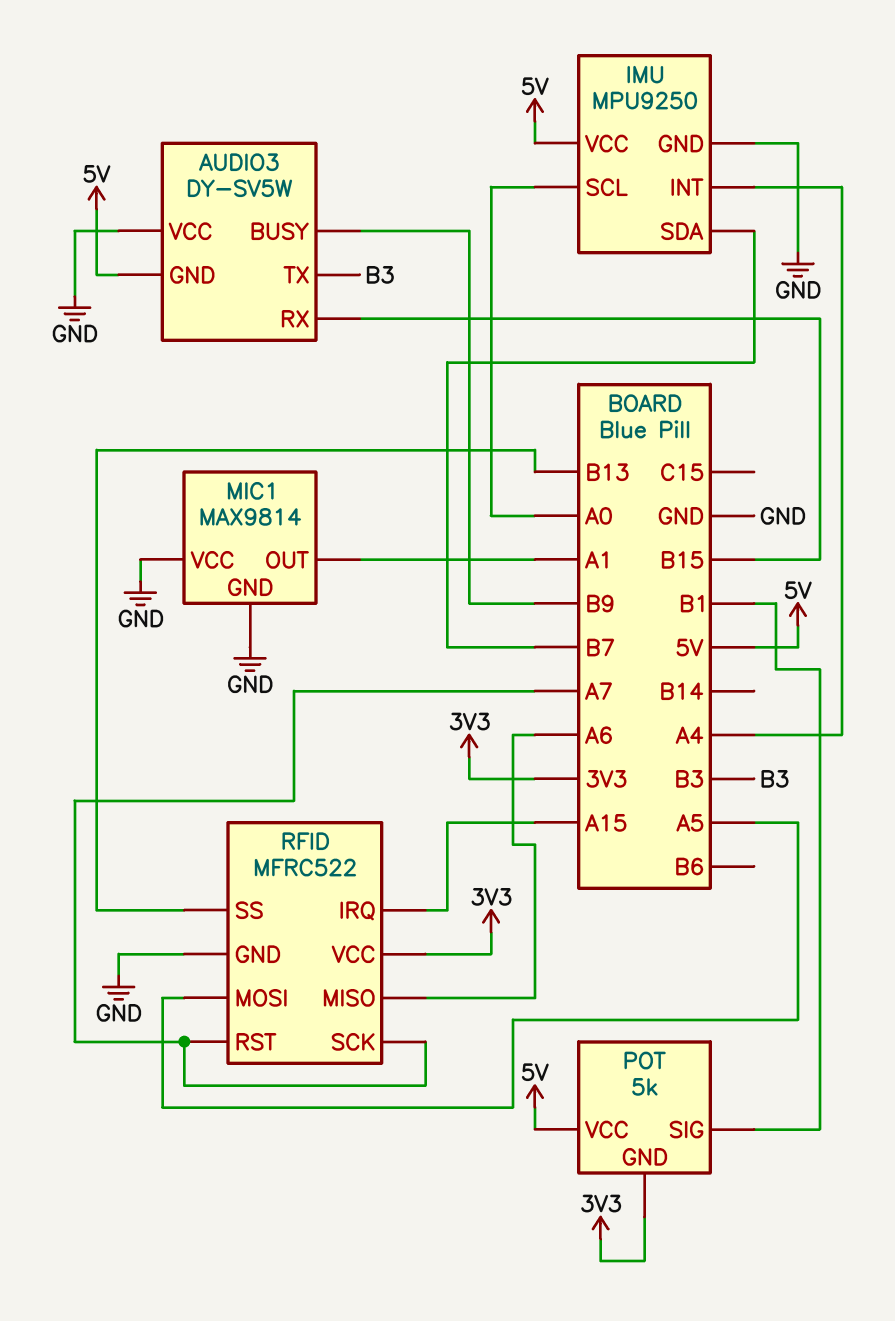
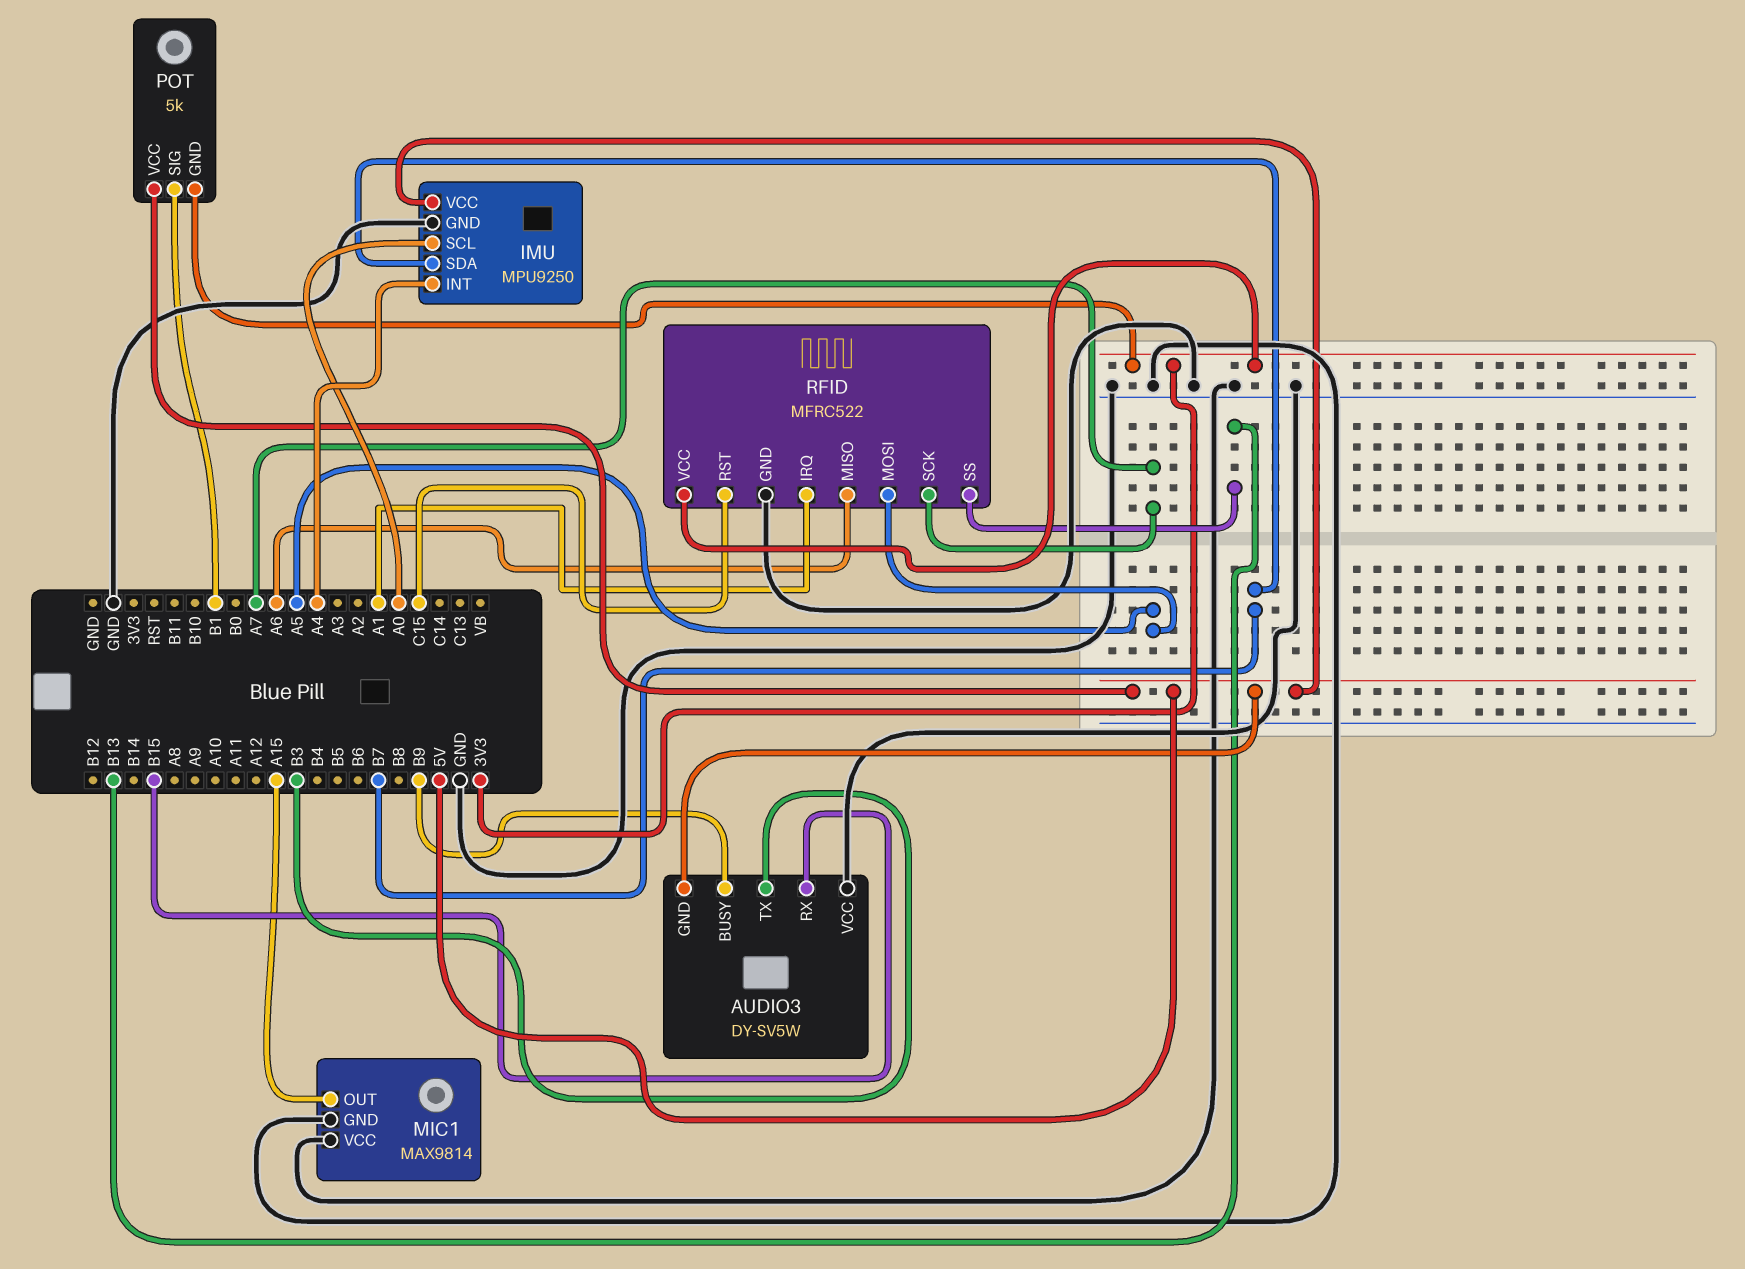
MIC1 pin OUT: A1 -> A15
RFID pin IRQ: A15 -> A1
RFID pin RST: A7 -> C15

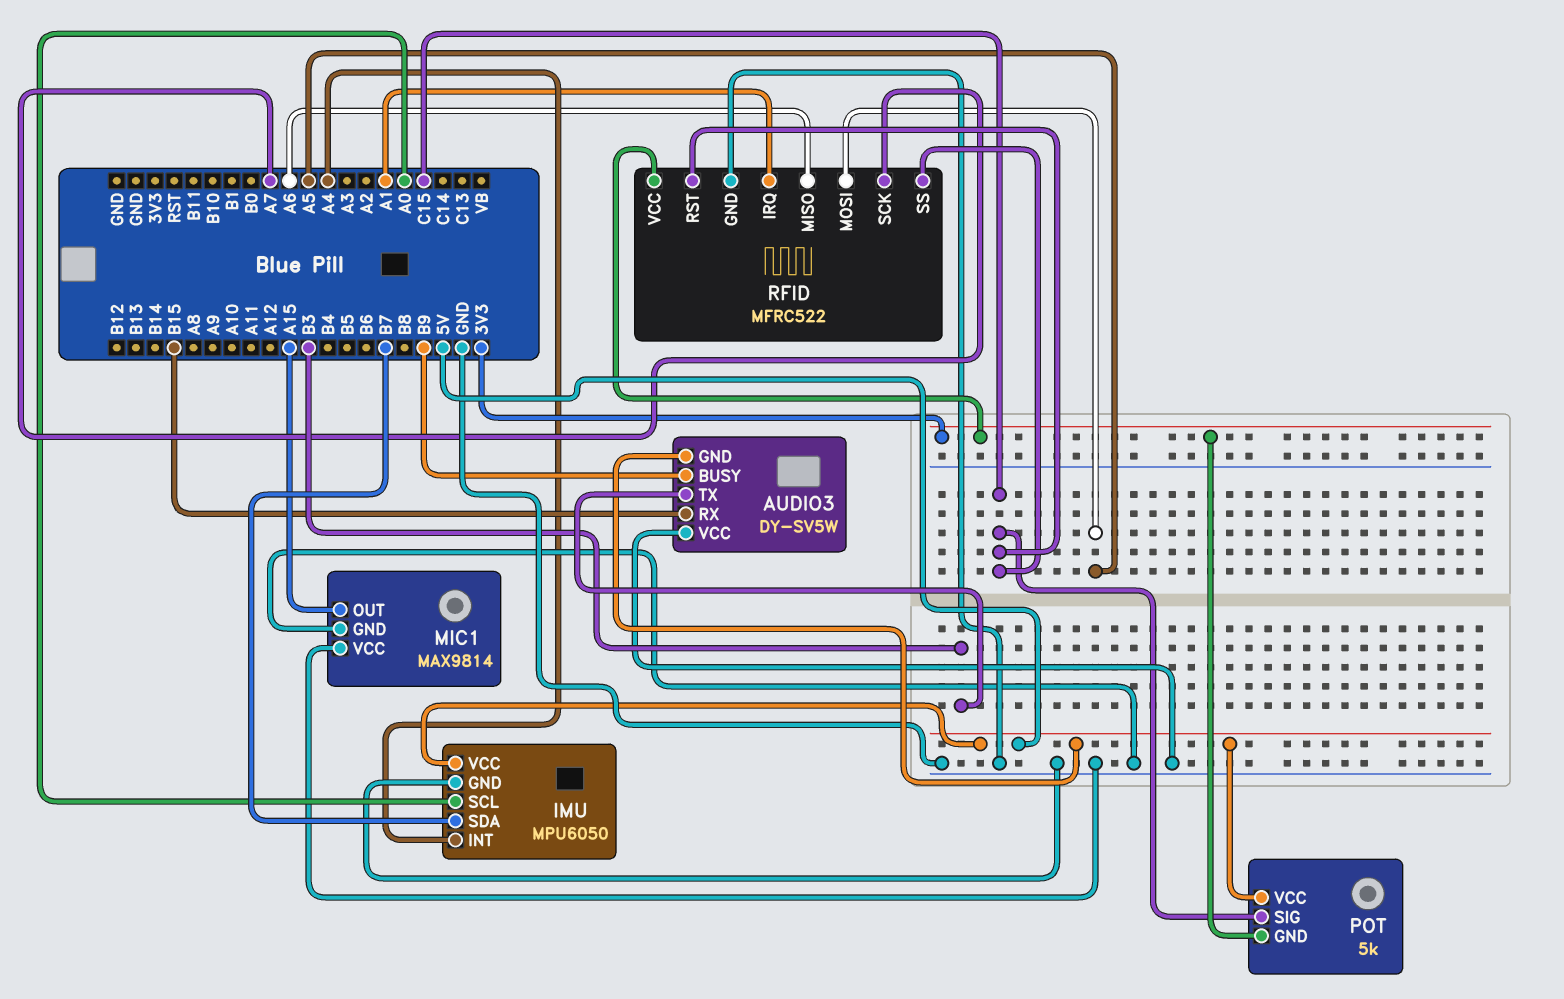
IMU: MPU9250 -> MPU6050
POT pin SIG: B1 -> C15
RFID pin SS: B13 -> C15

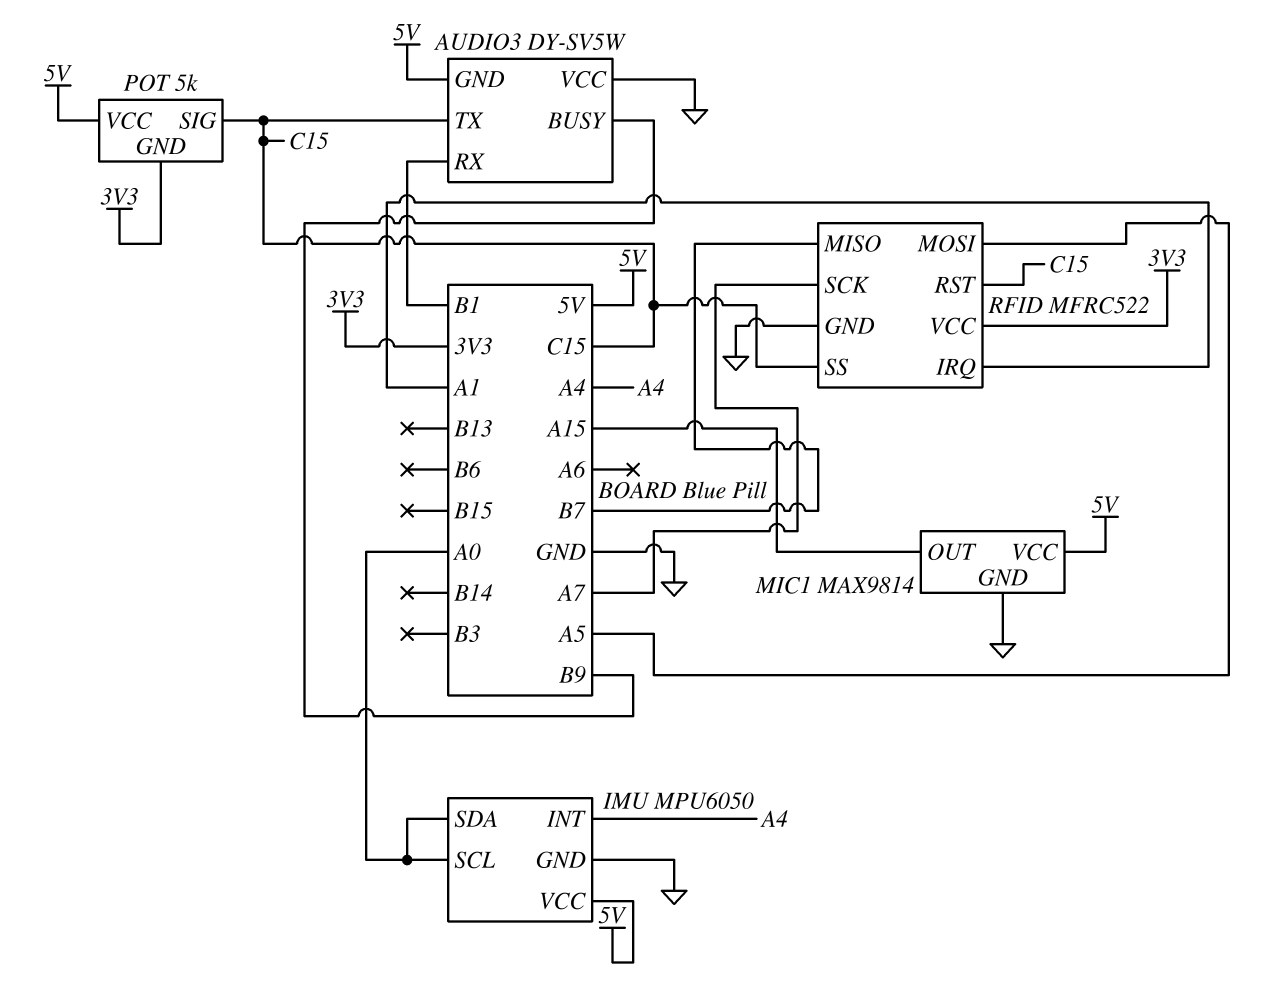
AUDIO3 pin RX: B15 -> B1
AUDIO3 pin TX: B3 -> C15
IMU pin SDA: B7 -> A0
MIC1 pin VCC: GND -> 5V
RFID pin MISO: A6 -> B7

